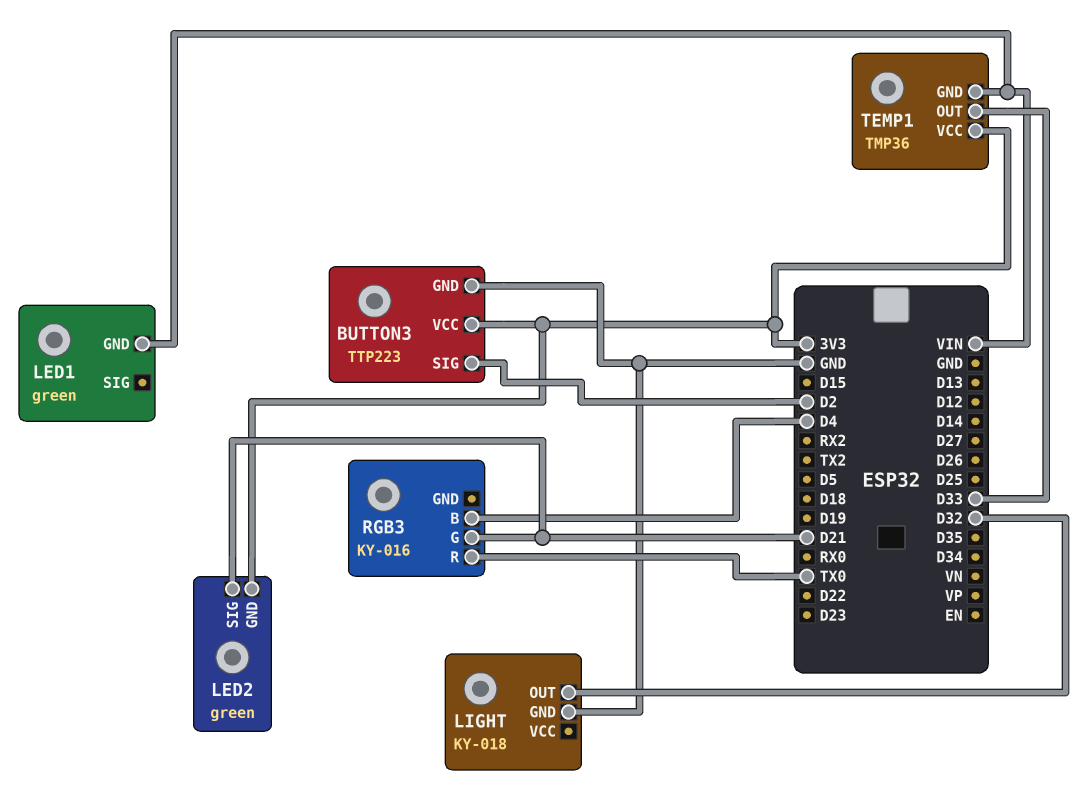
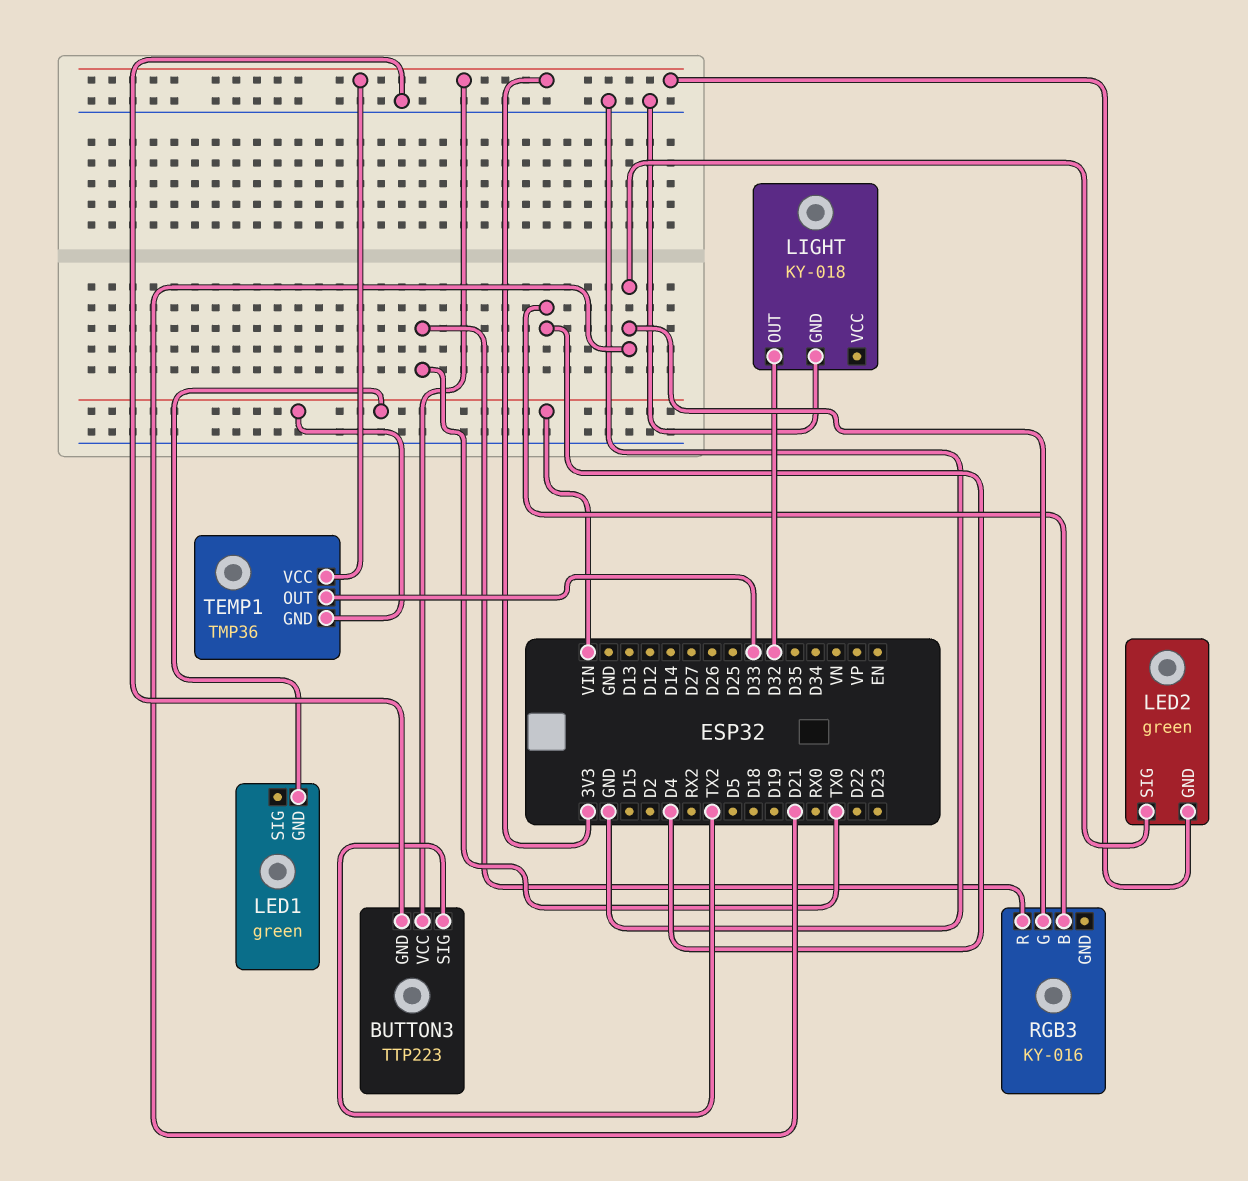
BUTTON3 pin SIG: D2 -> TX2

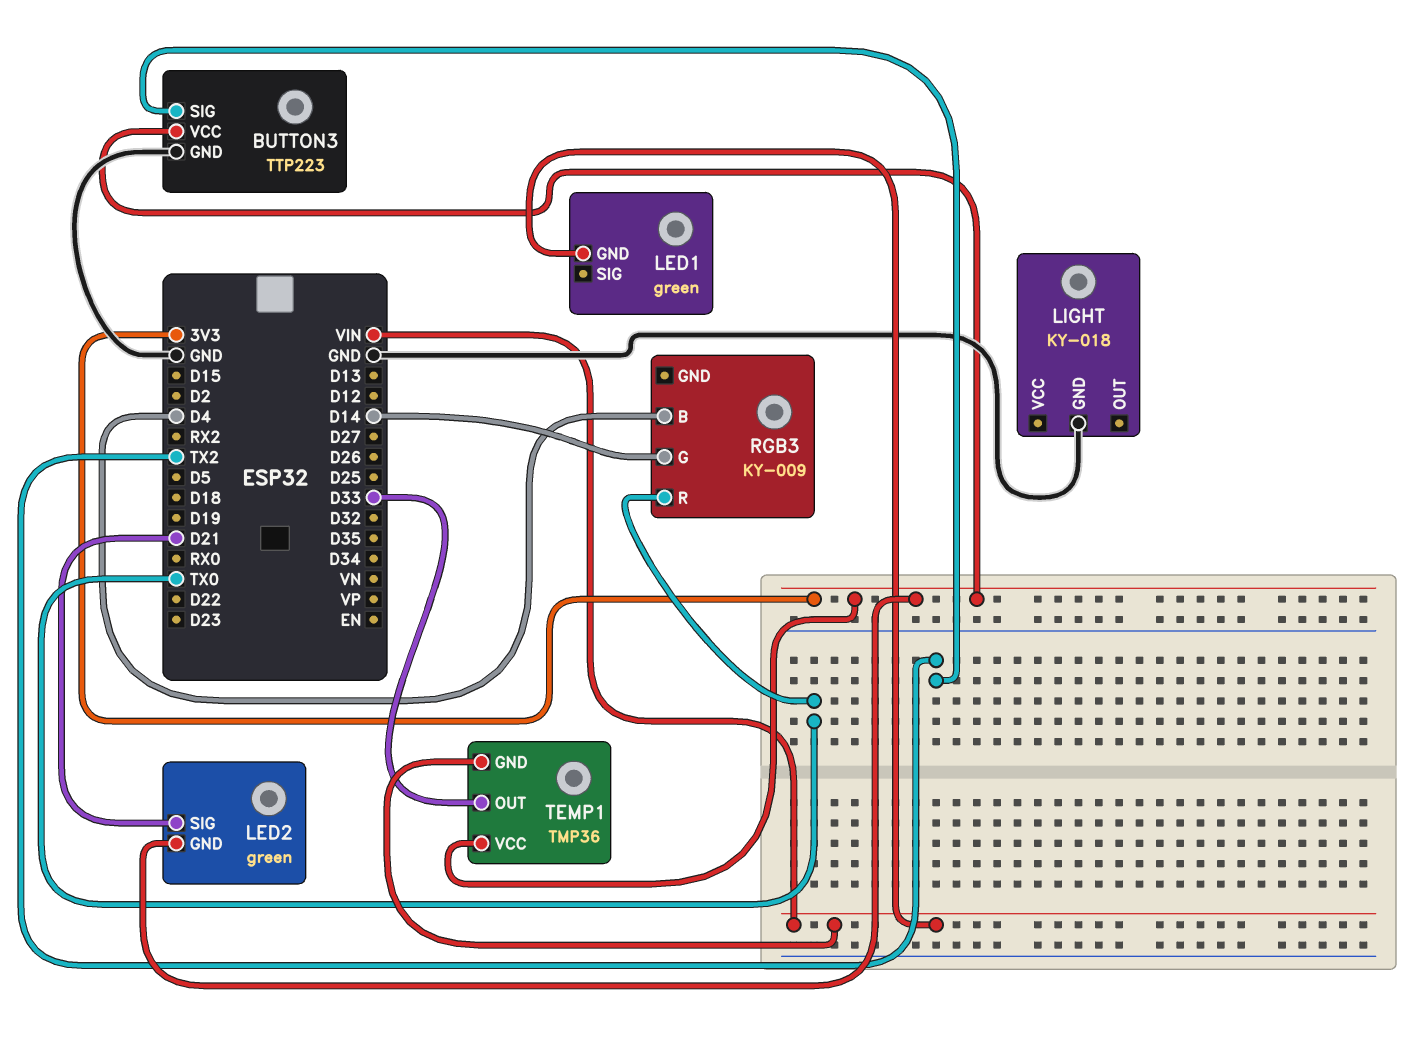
LIGHT pin OUT: D32 -> none
RGB3: KY-016 -> KY-009
RGB3 pin G: D21 -> D14

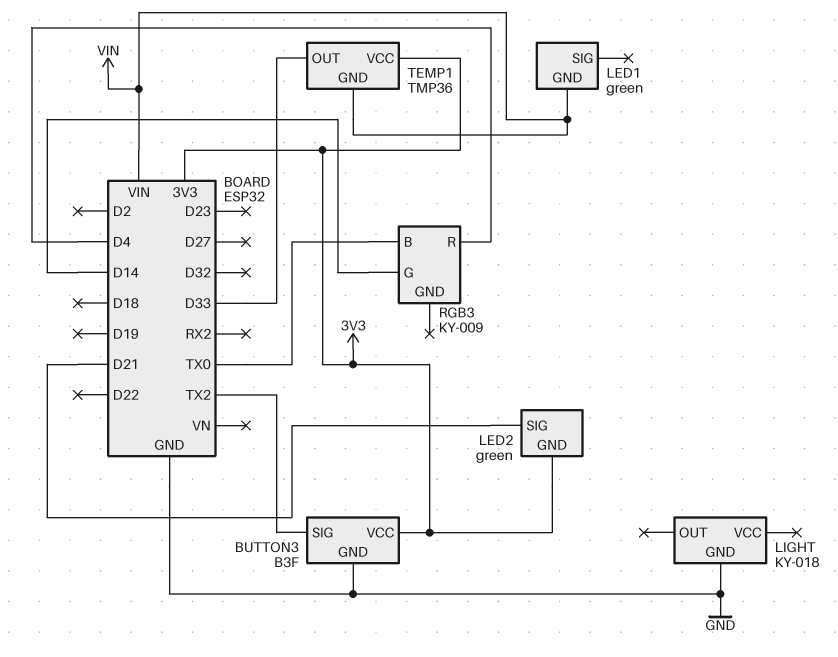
BUTTON3: TTP223 -> B3F
RGB3 pin B: D4 -> TX0
RGB3 pin R: TX0 -> D4

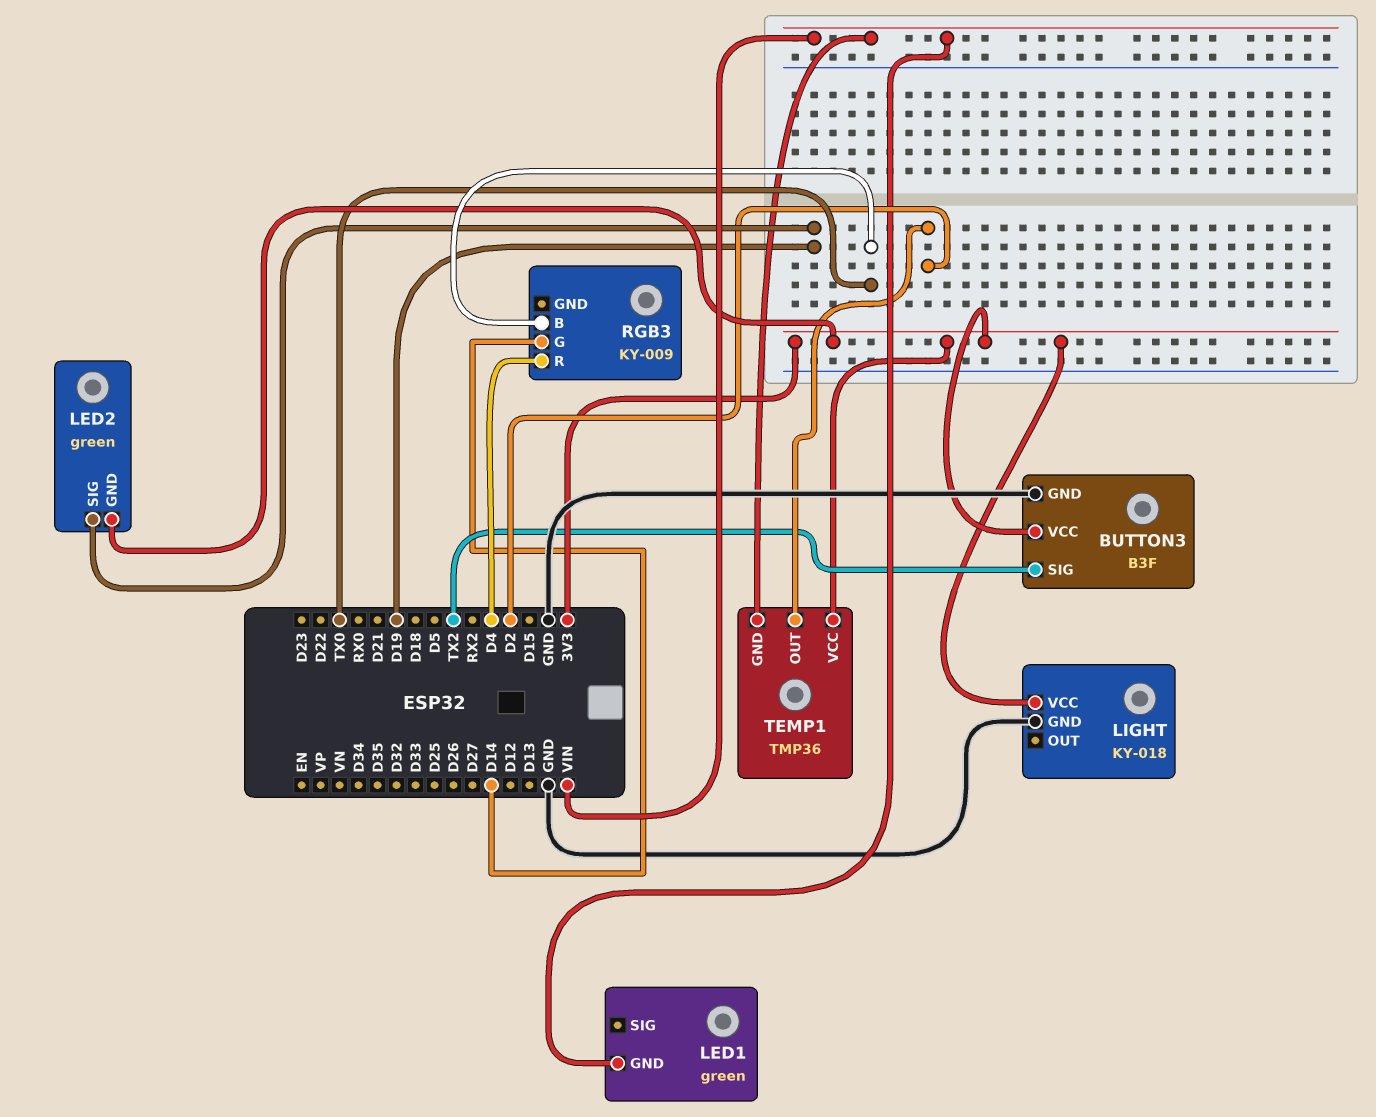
LED2 pin SIG: D21 -> D19
LIGHT pin VCC: none -> 3V3
TEMP1 pin OUT: D33 -> D2

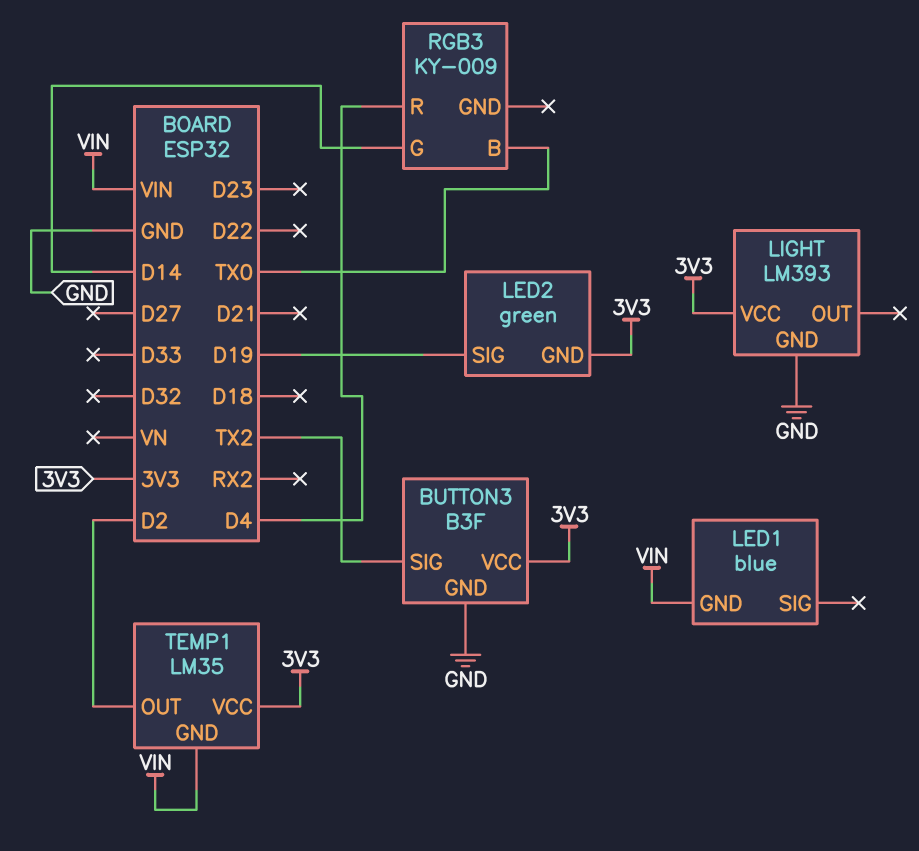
LED1: green -> blue
LIGHT: KY-018 -> LM393
TEMP1: TMP36 -> LM35

